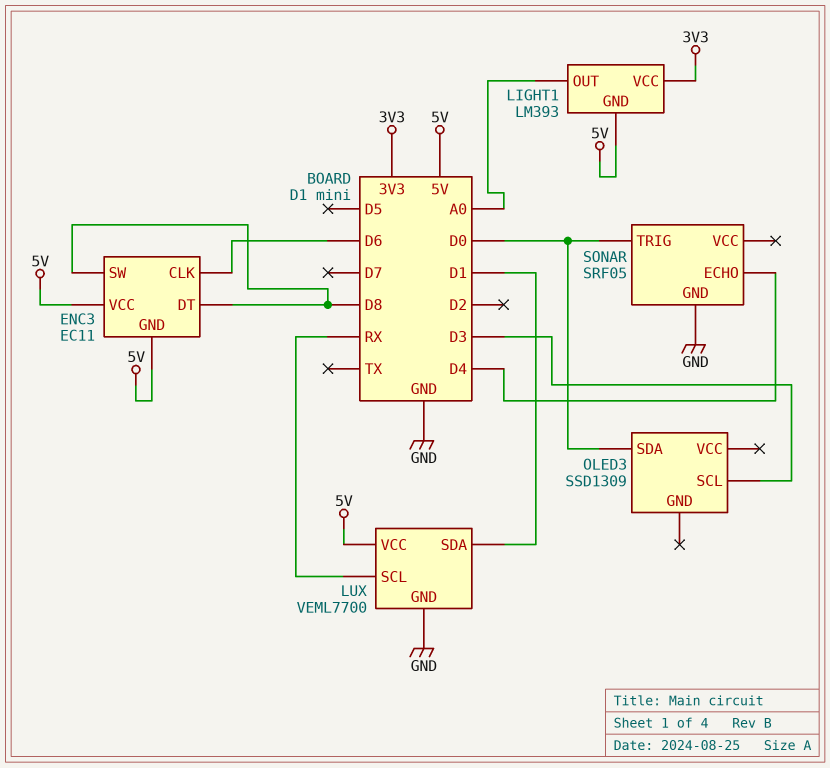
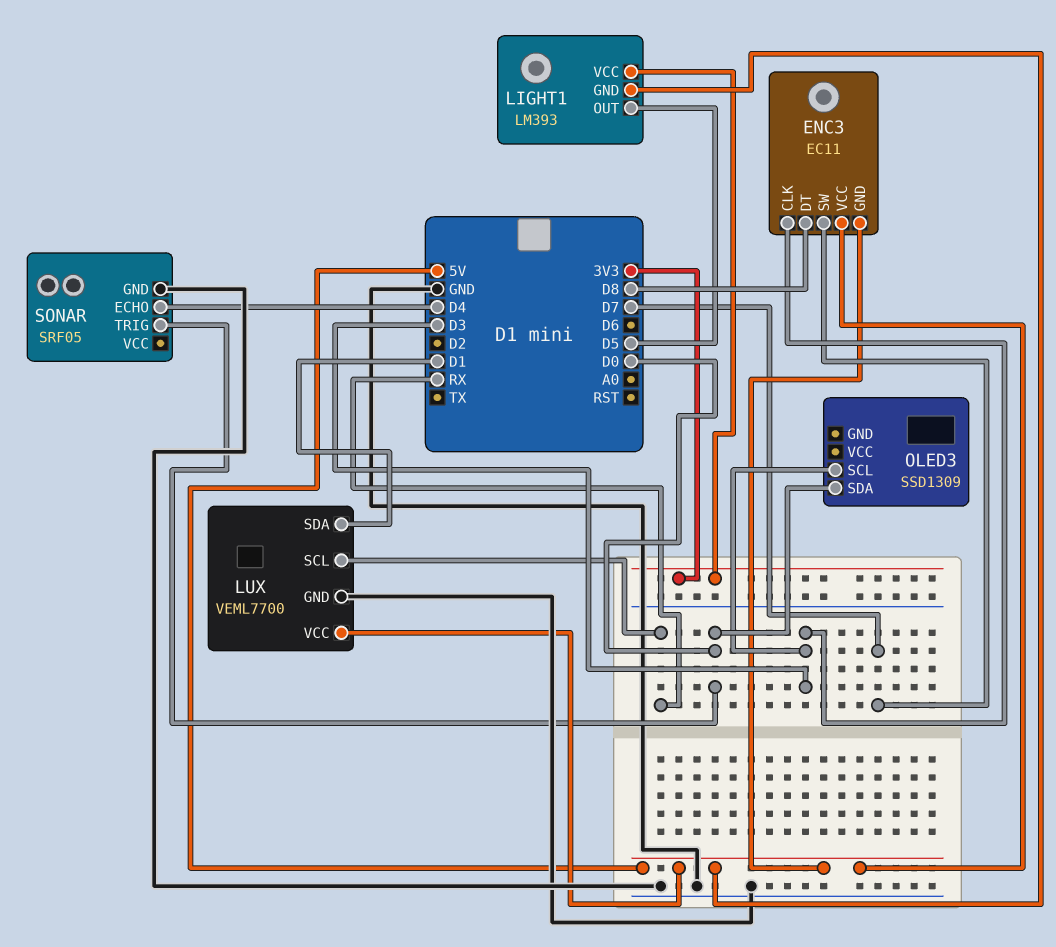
ENC3 pin CLK: D6 -> D3
ENC3 pin SW: D8 -> D7
LIGHT1 pin OUT: A0 -> D5

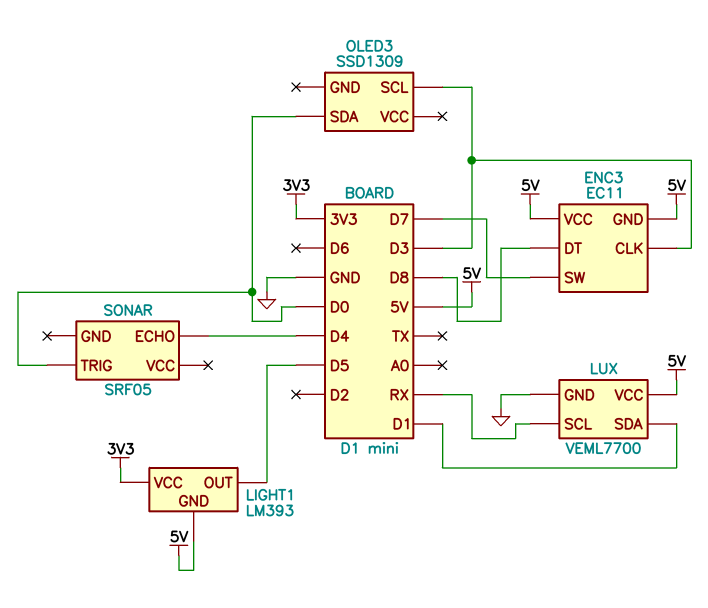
SONAR pin GND: GND -> none

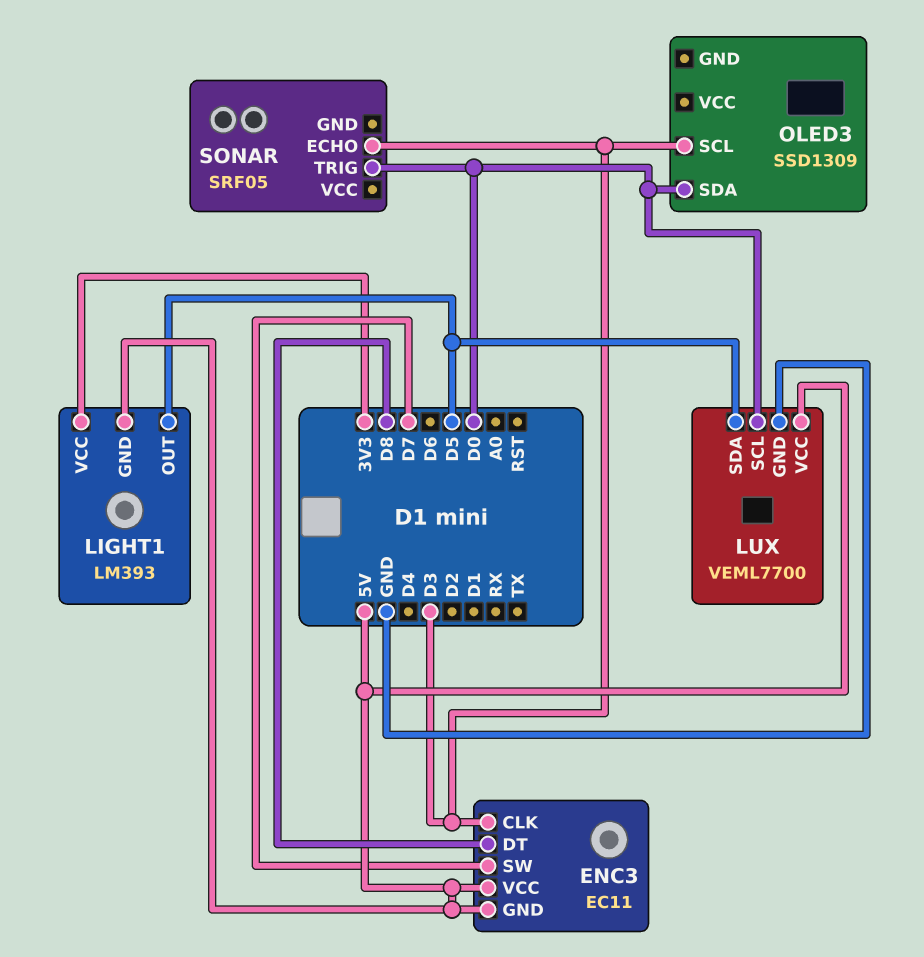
LUX pin SCL: RX -> D0
LUX pin SDA: D1 -> D5
SONAR pin ECHO: D4 -> D3

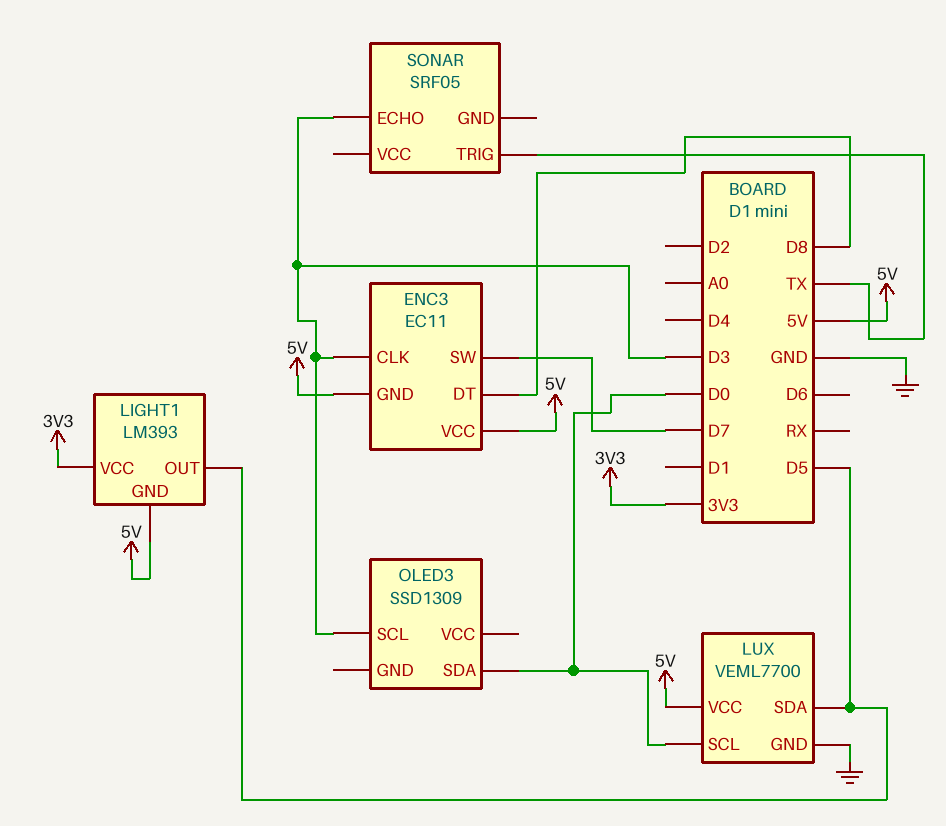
SONAR pin TRIG: D0 -> TX

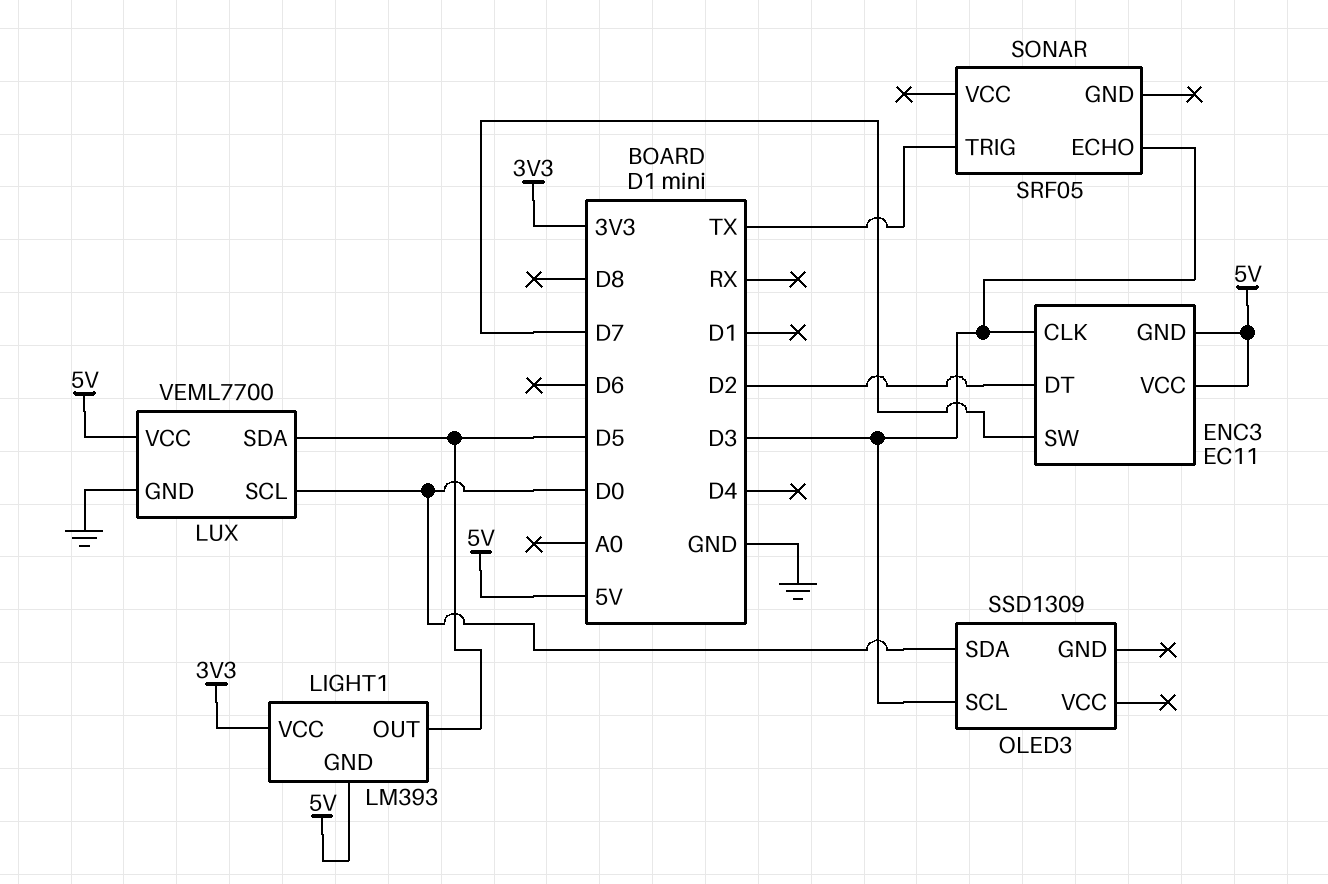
ENC3 pin DT: D8 -> D2

